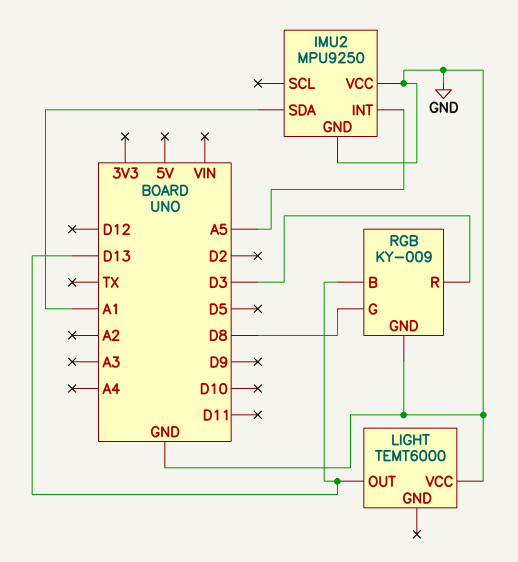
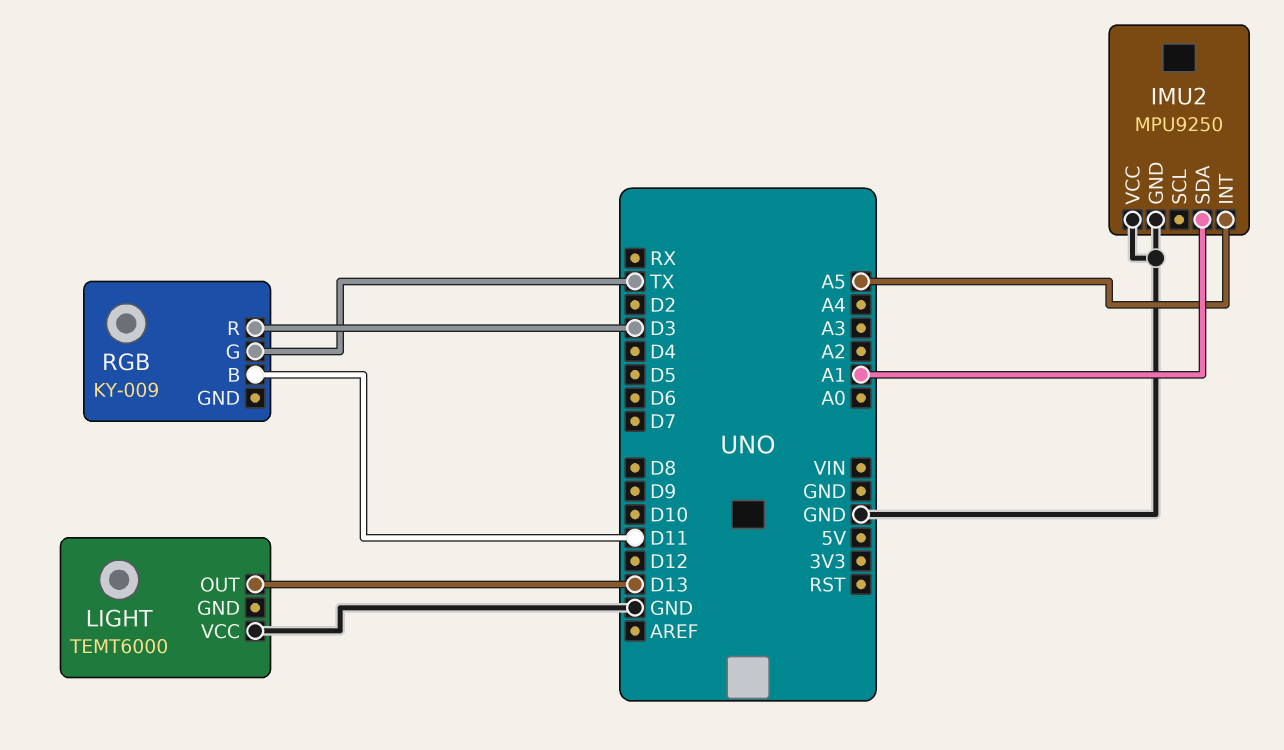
RGB pin B: D13 -> D11
RGB pin G: D8 -> TX
RGB pin GND: GND -> none

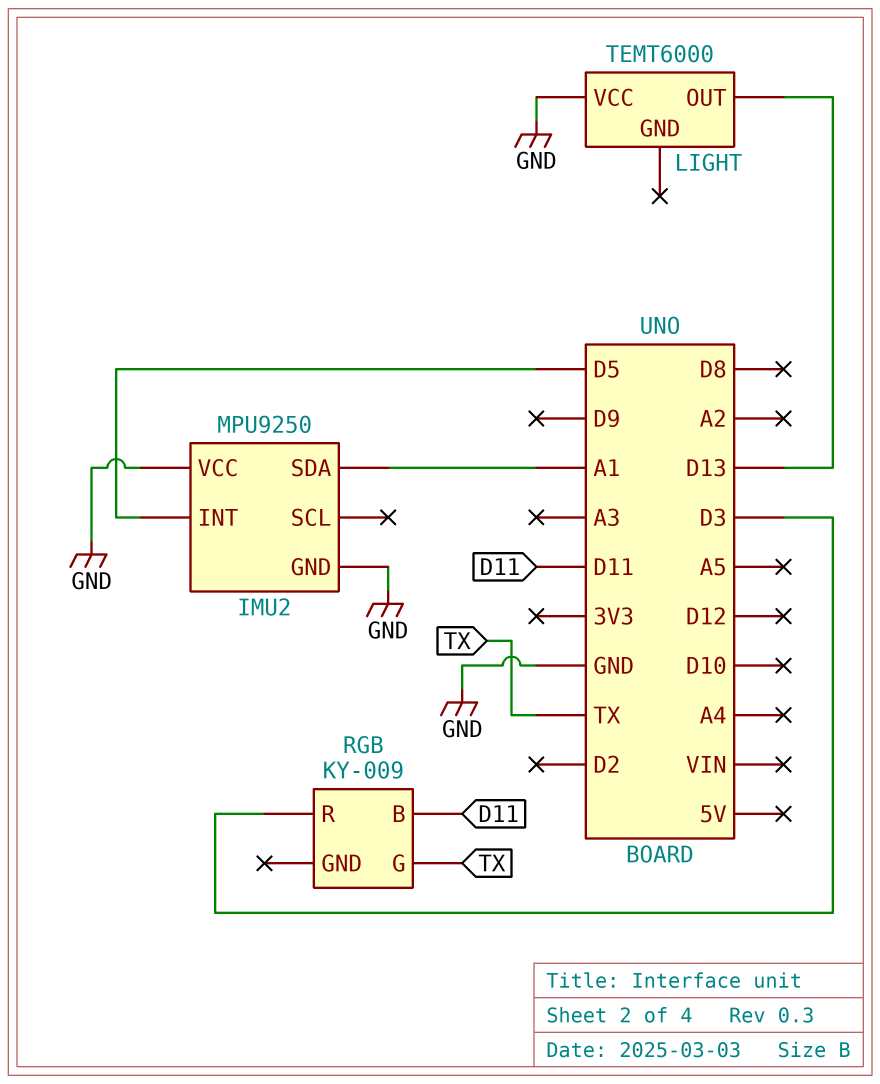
IMU2 pin INT: A5 -> D5

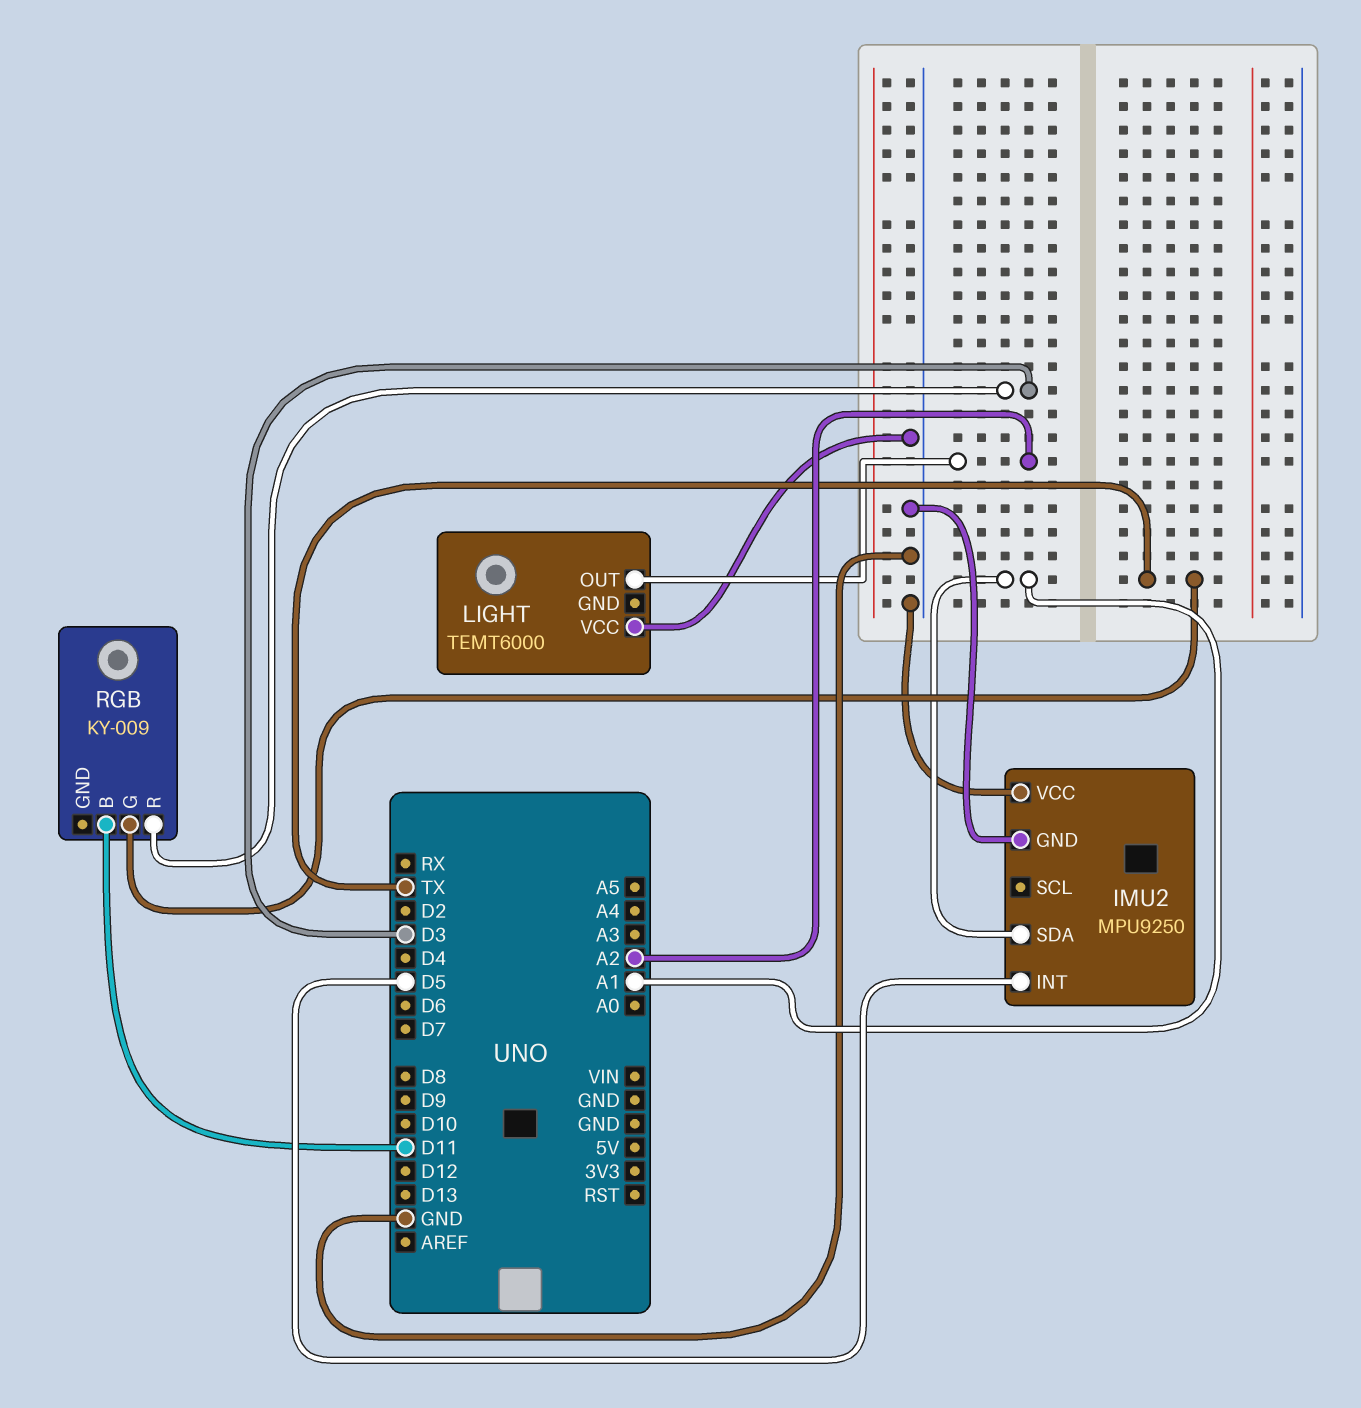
LIGHT pin OUT: D13 -> A2

